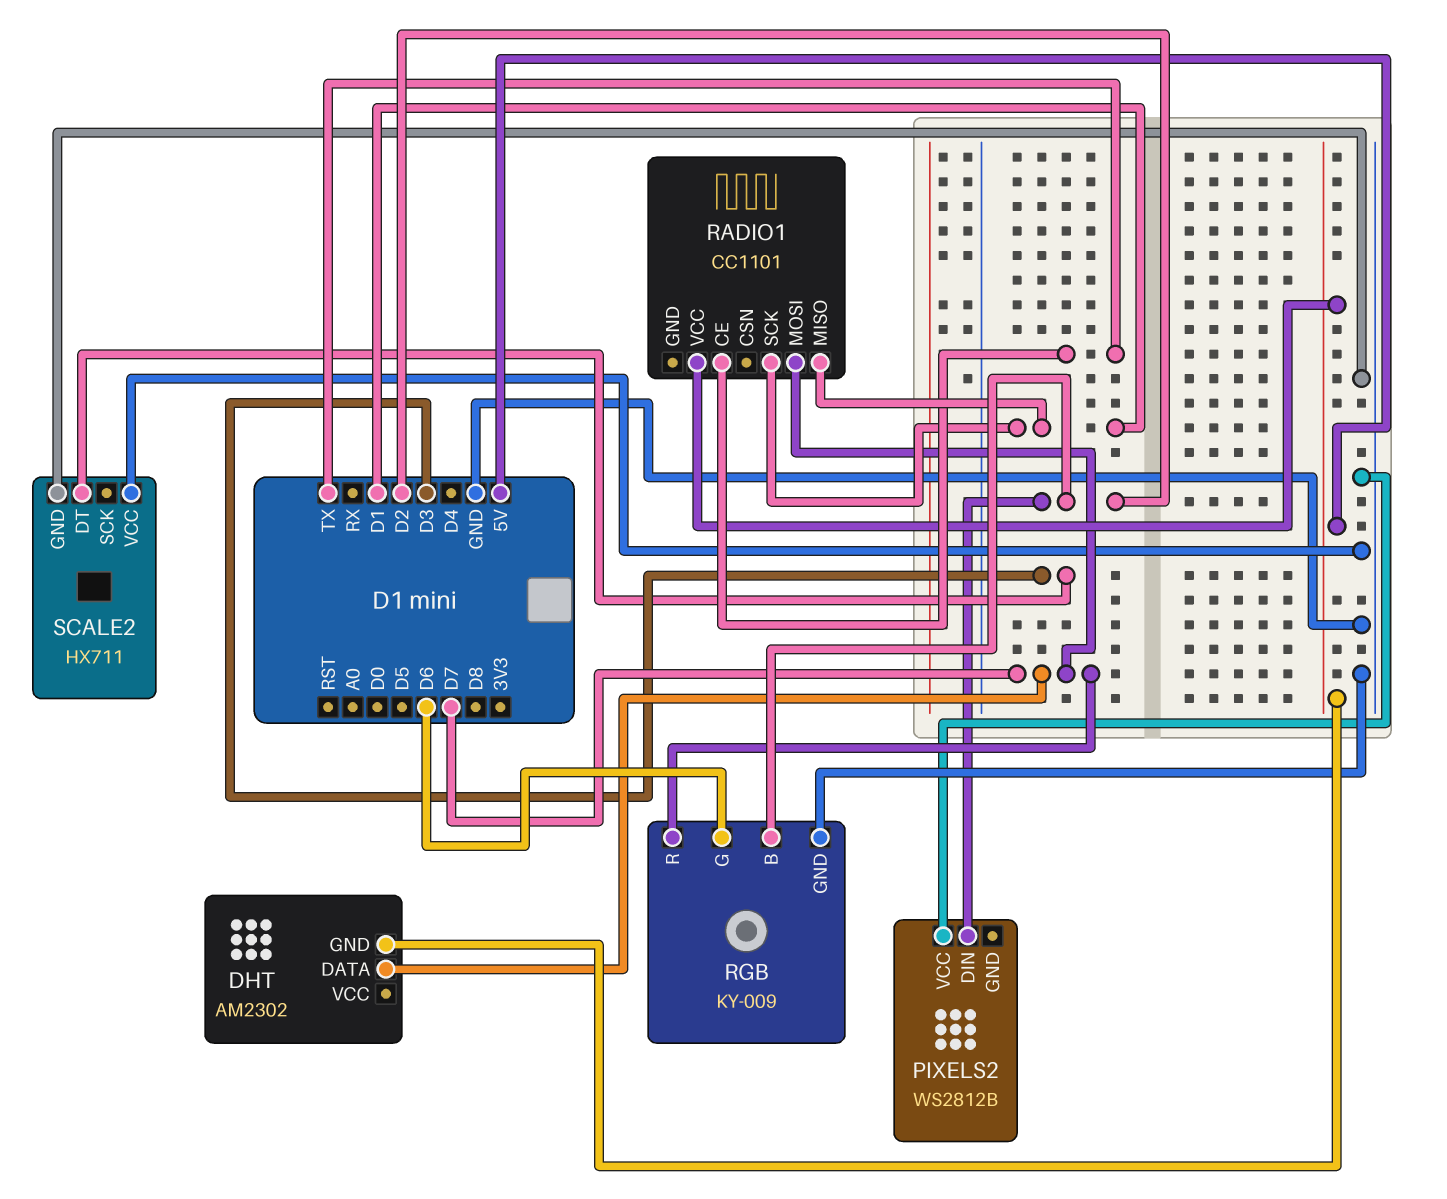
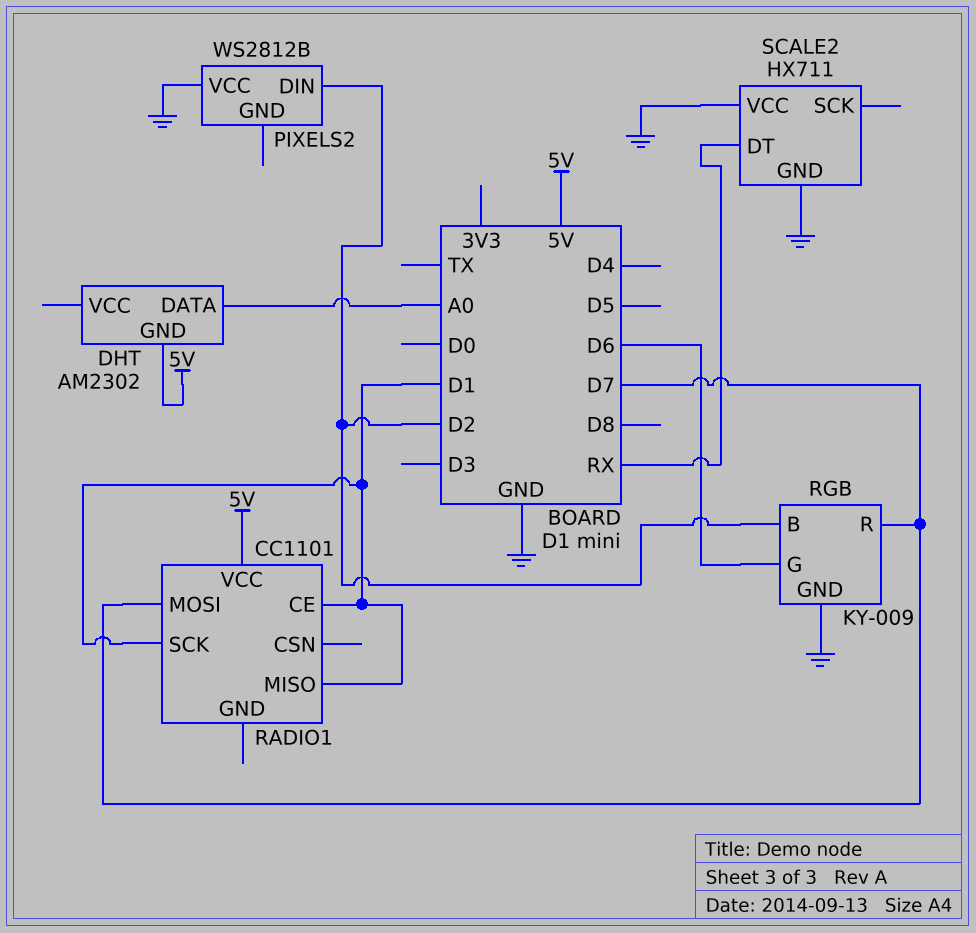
DHT pin DATA: D7 -> A0
RADIO1 pin CE: TX -> D1
SCALE2 pin DT: D3 -> RX

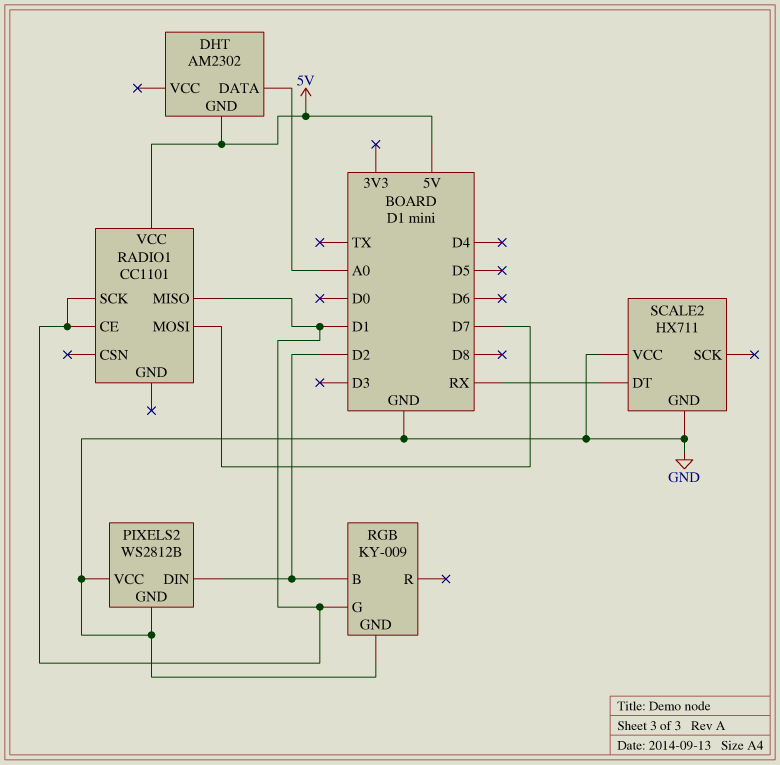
PIXELS2 pin GND: none -> GND
RGB pin G: D6 -> D1
RGB pin R: D7 -> none

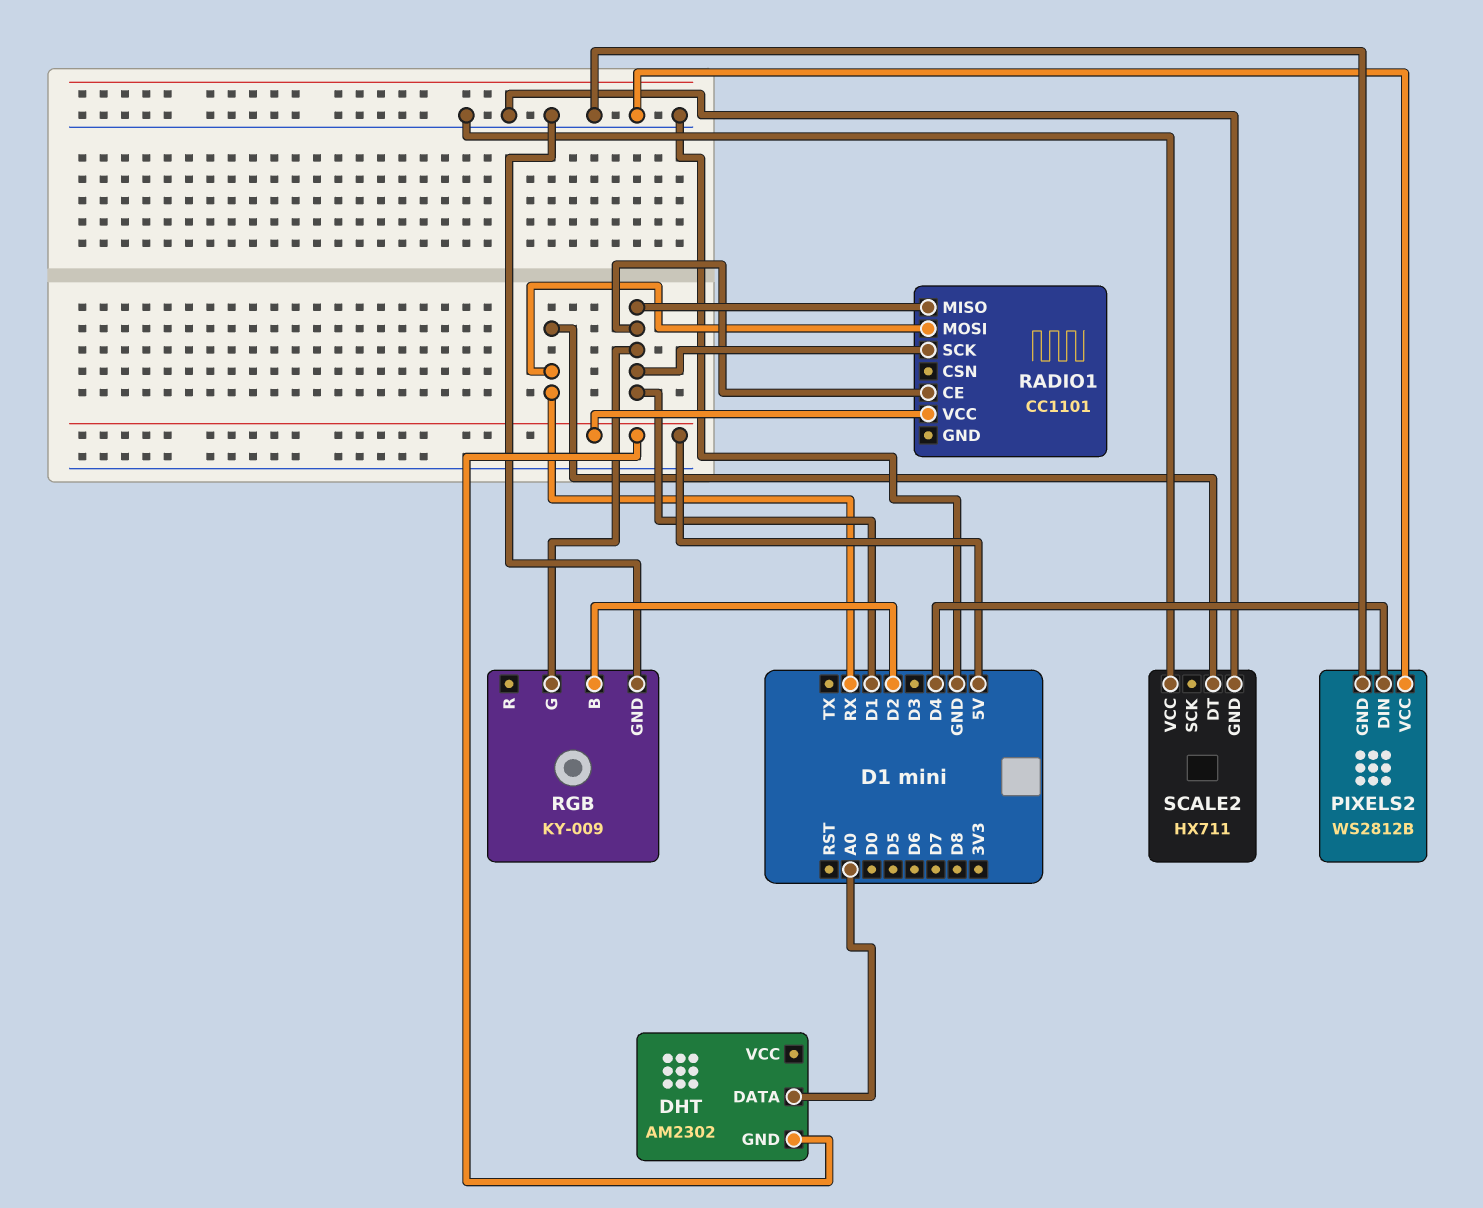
PIXELS2 pin DIN: D2 -> D4
RADIO1 pin MOSI: D7 -> RX

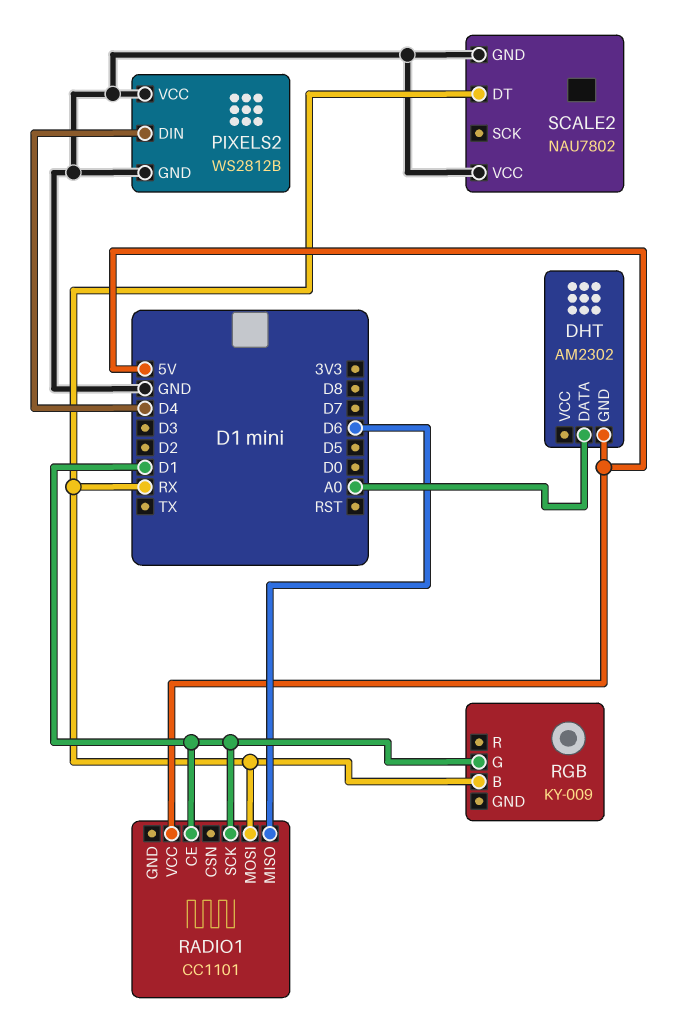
RADIO1 pin MISO: D1 -> D6
RGB pin B: D2 -> RX
RGB pin GND: GND -> none
SCALE2: HX711 -> NAU7802

